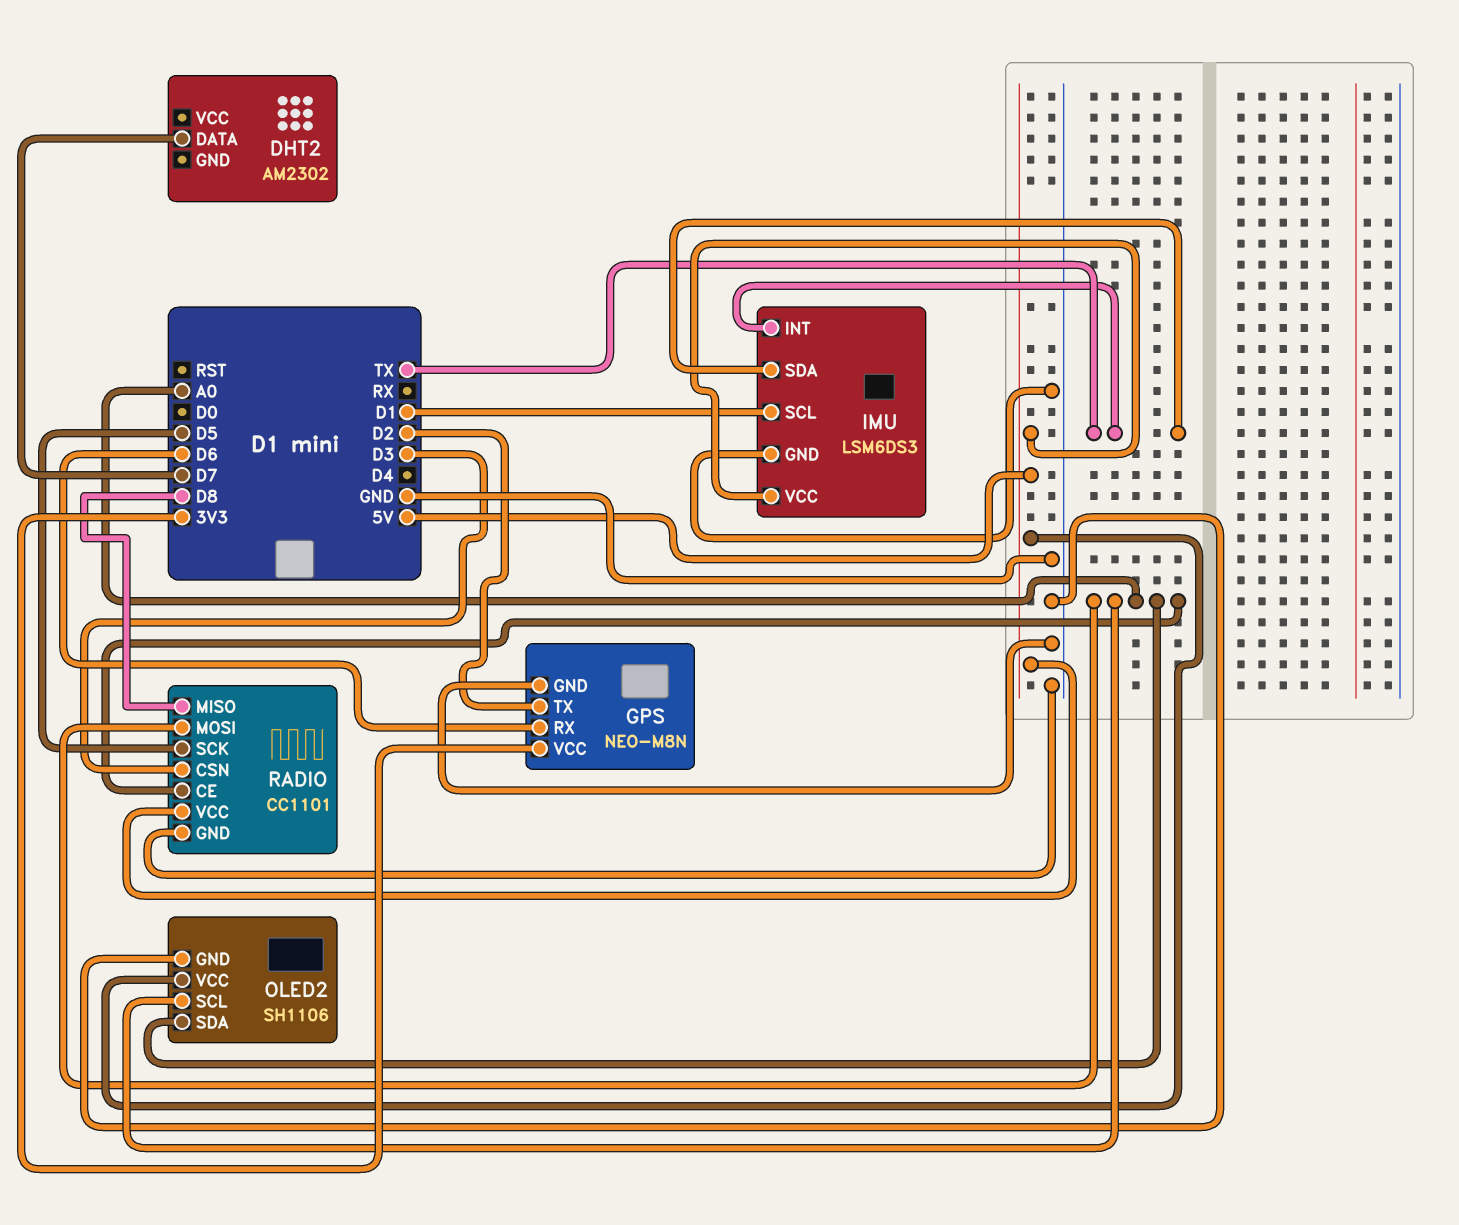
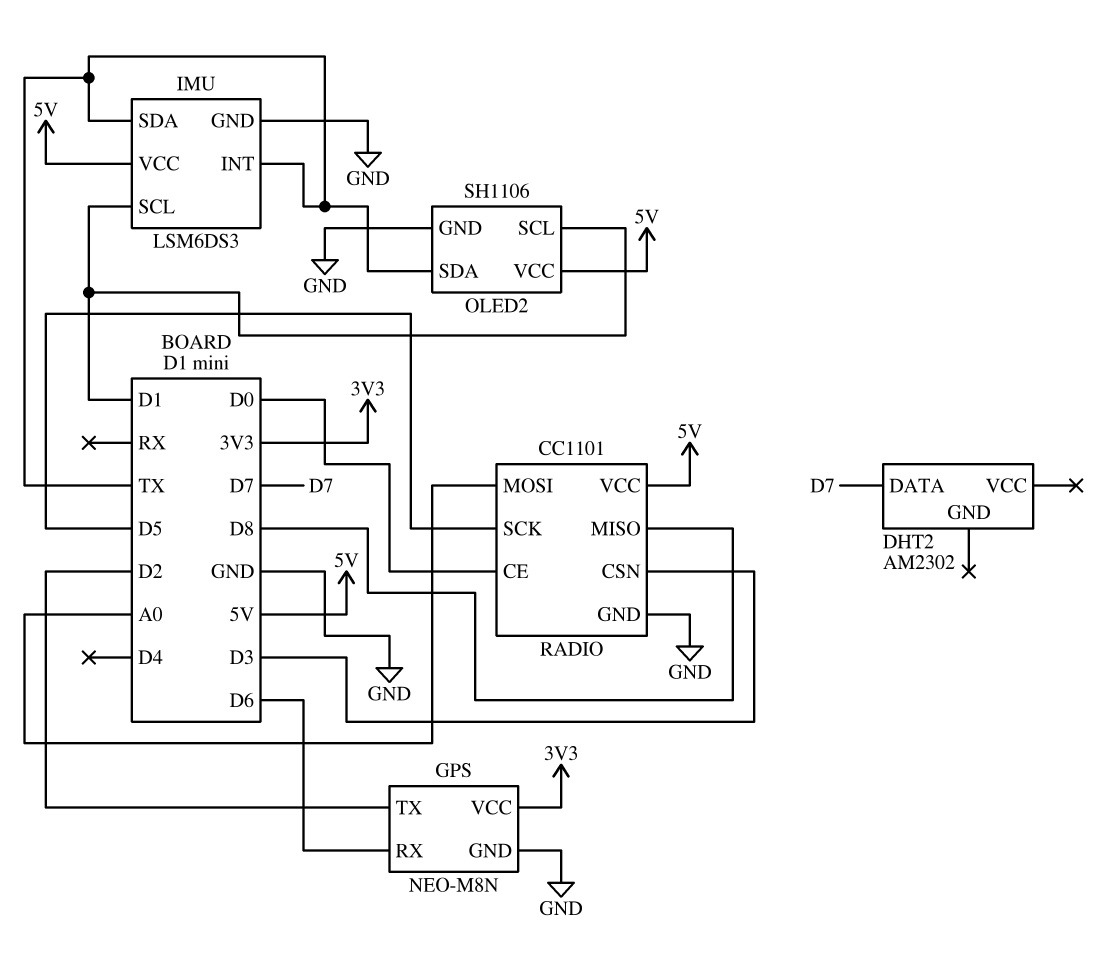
OLED2 pin SCL: A0 -> D1
OLED2 pin SDA: A0 -> TX
RADIO pin CE: A0 -> D0

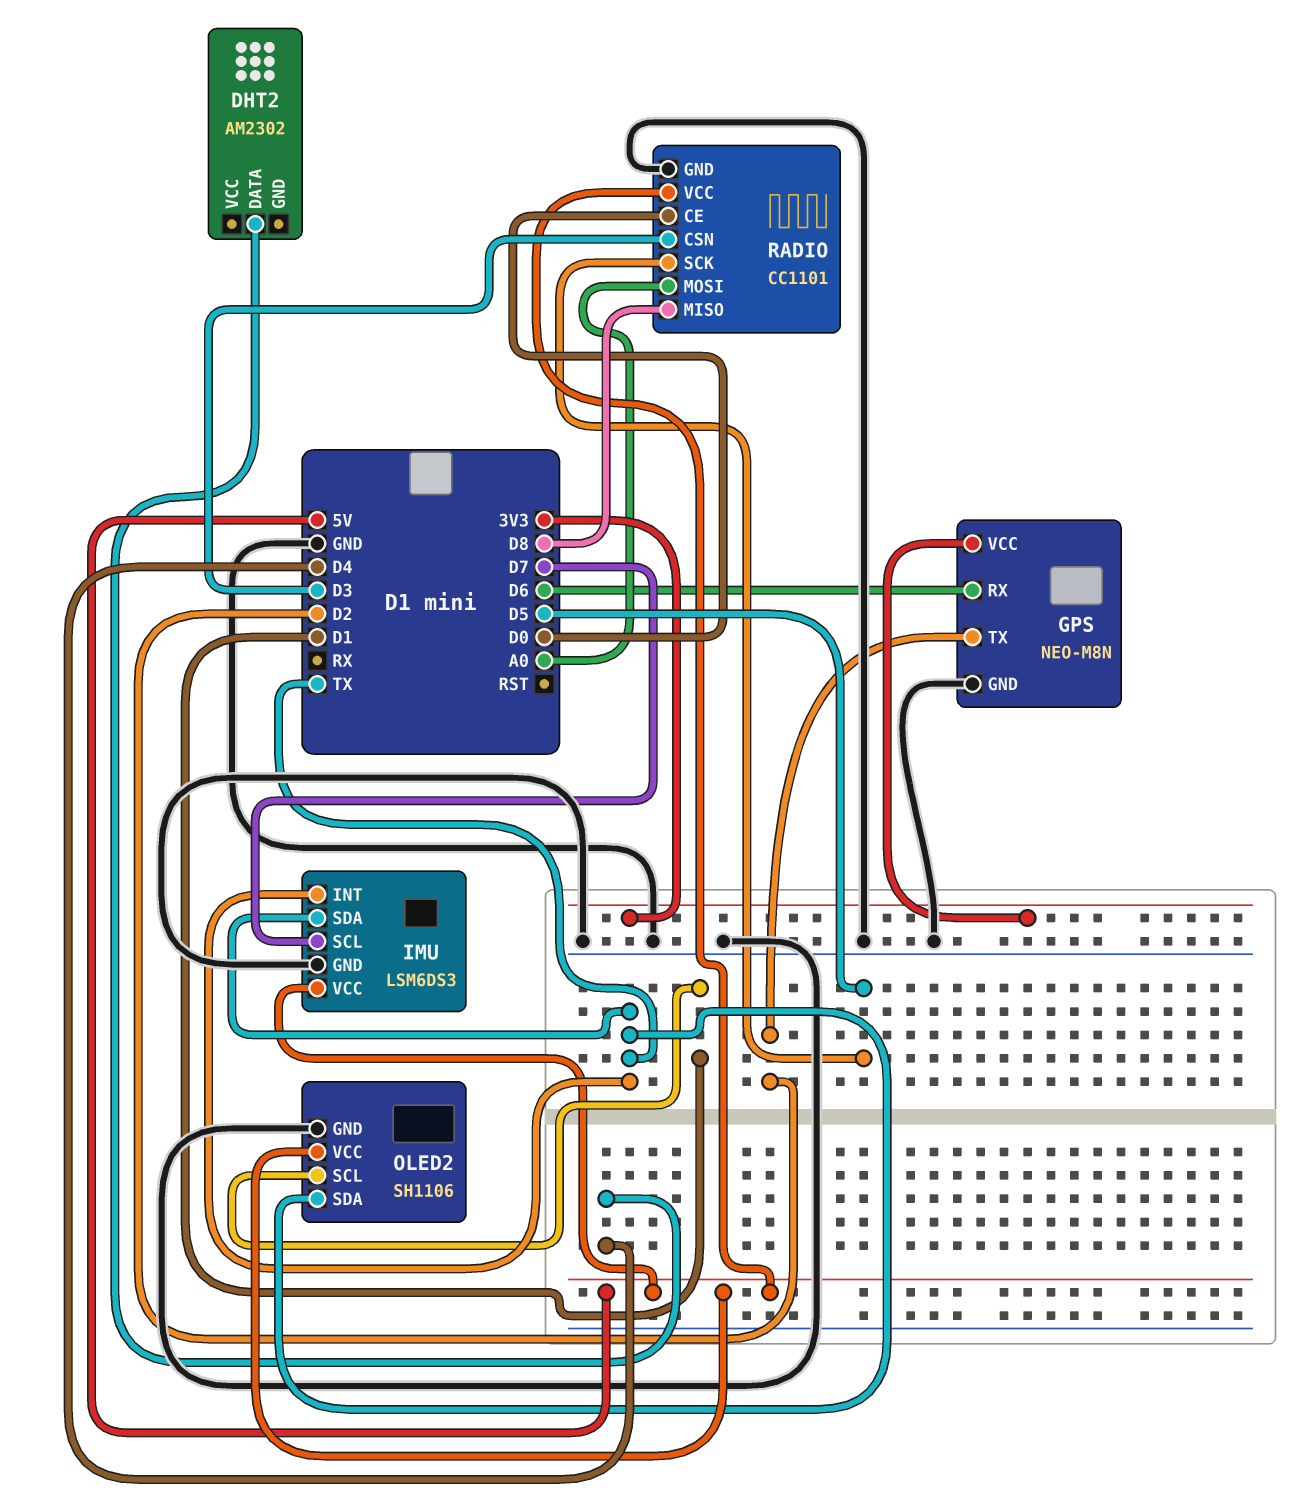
DHT2 pin DATA: D7 -> D4
IMU pin SCL: D1 -> D7

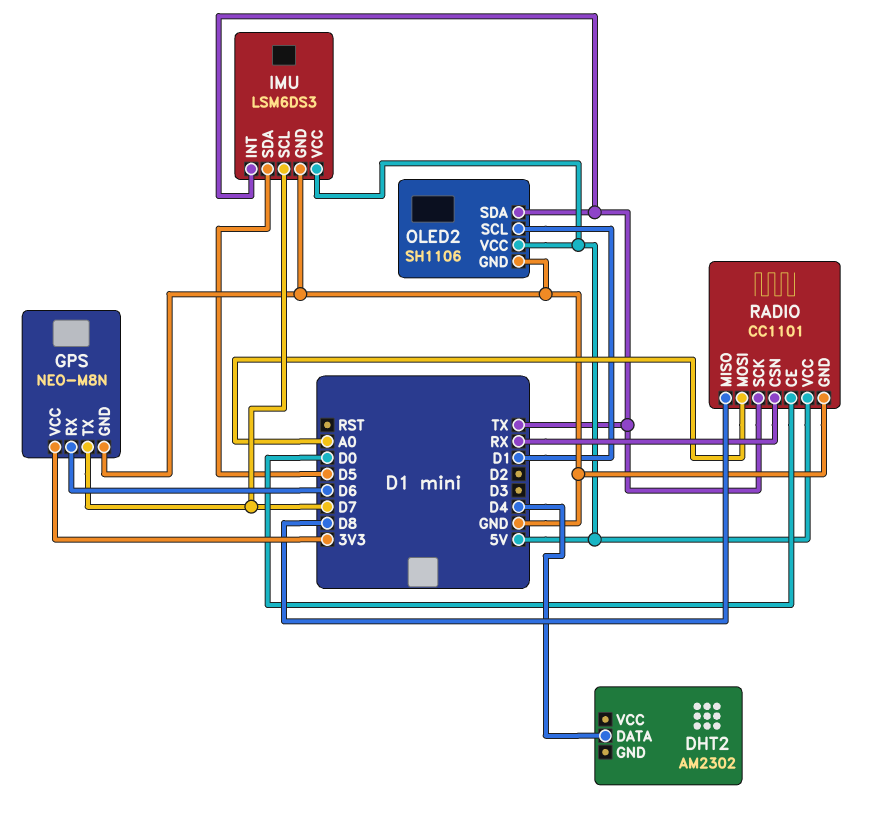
GPS pin TX: D2 -> D7
IMU pin SDA: TX -> D5
RADIO pin CSN: D3 -> RX
RADIO pin SCK: D5 -> TX

